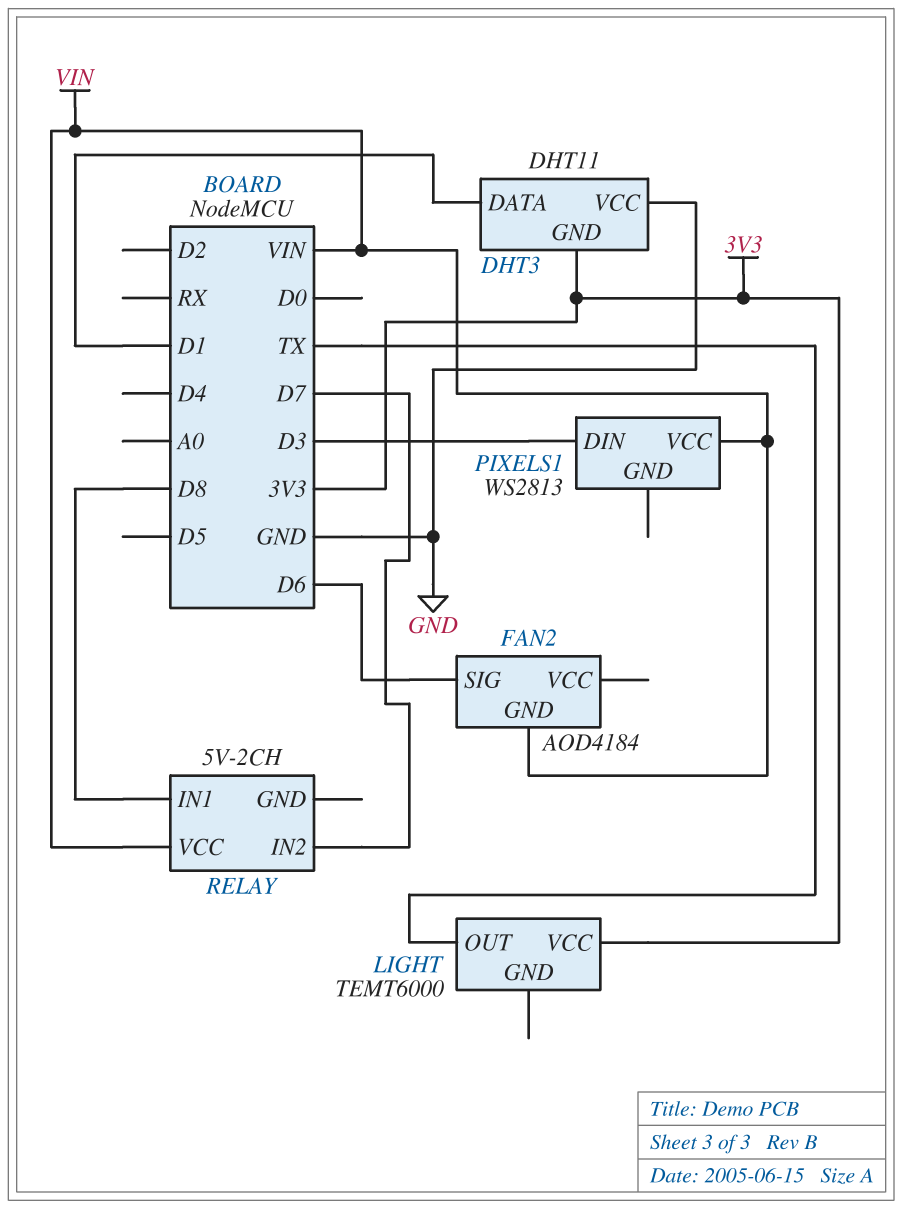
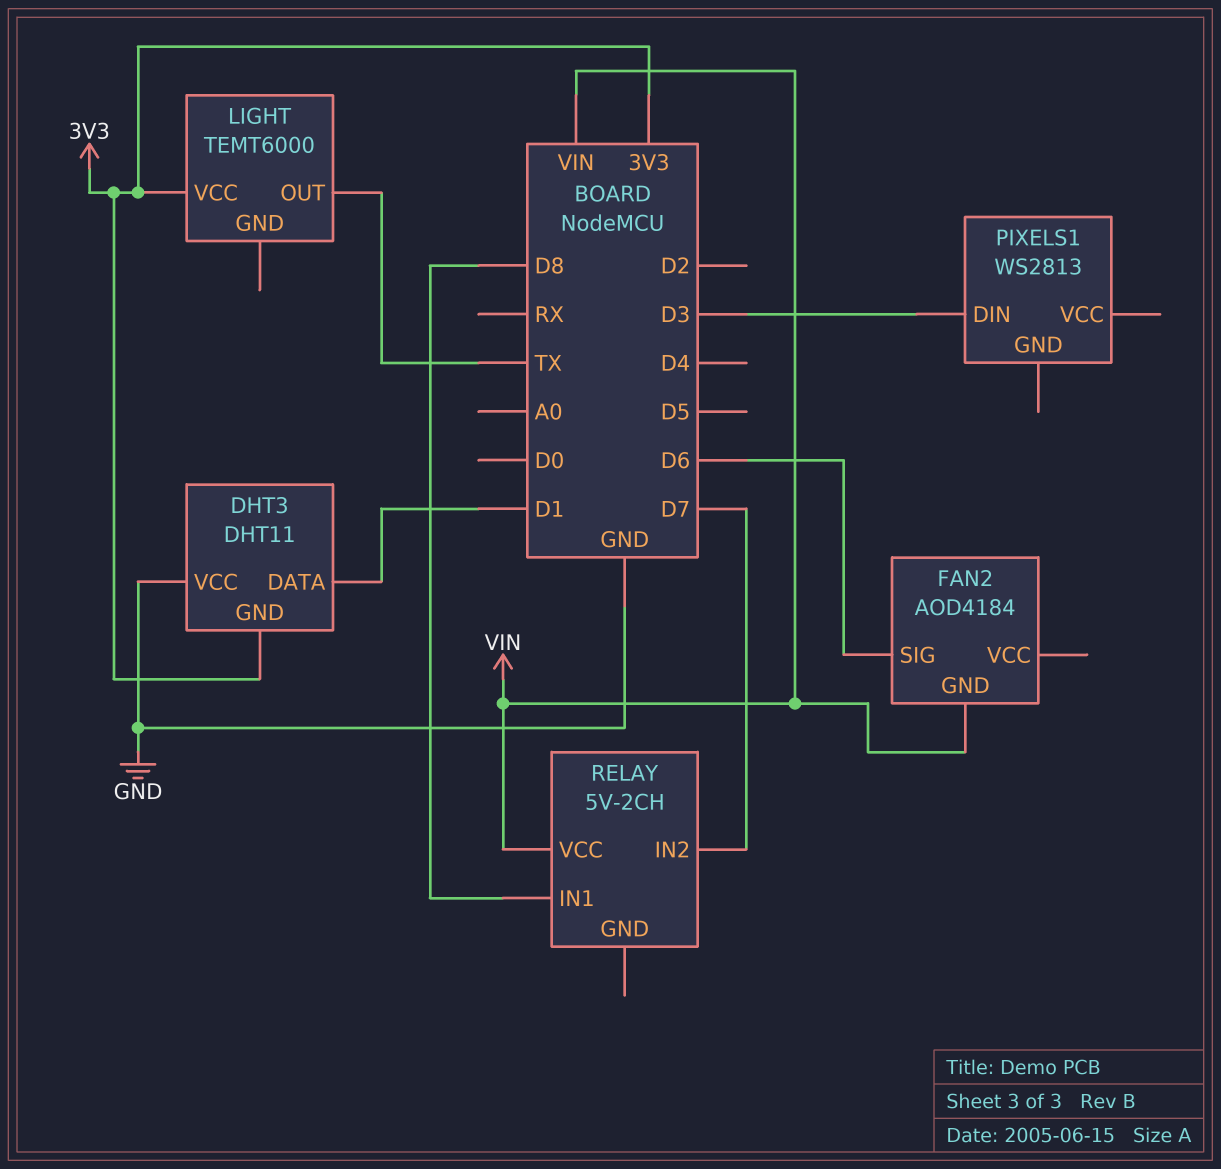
PIXELS1 pin VCC: VIN -> none

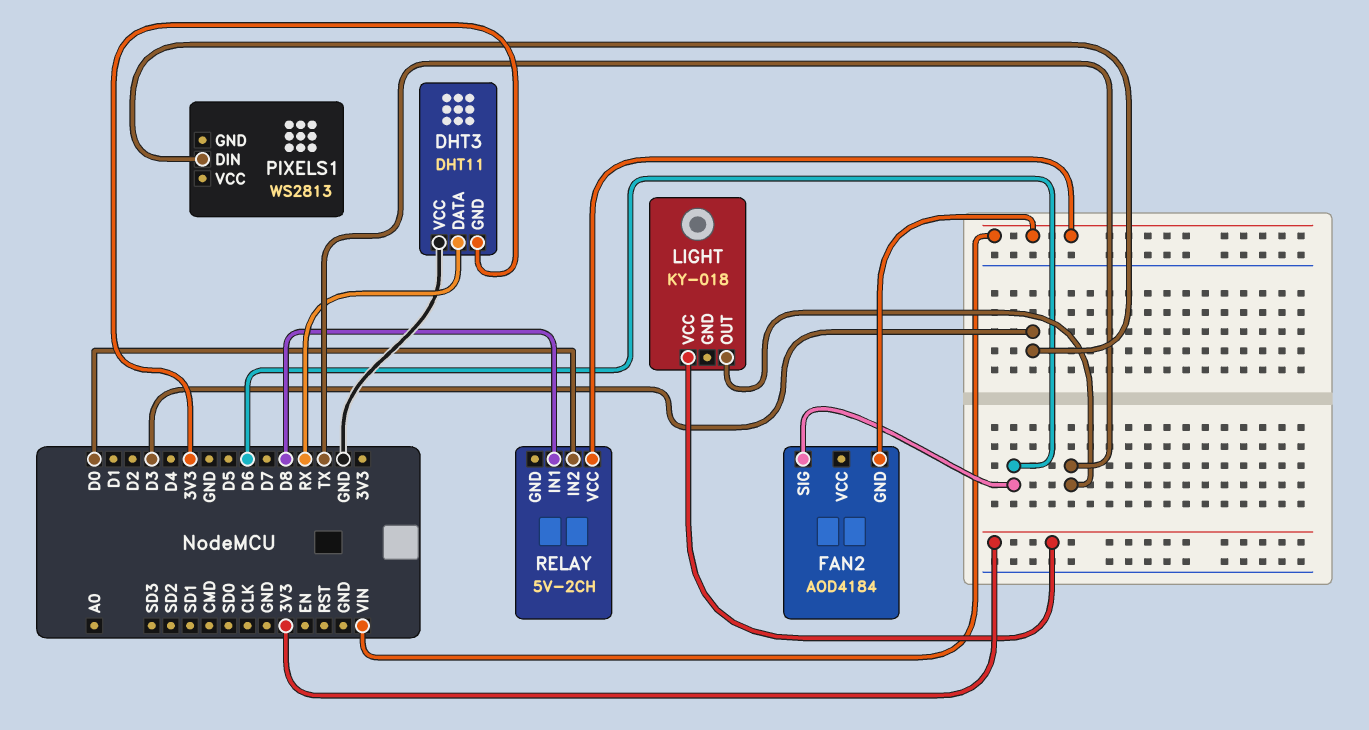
DHT3 pin DATA: D1 -> RX
LIGHT: TEMT6000 -> KY-018
RELAY pin IN2: D7 -> D0

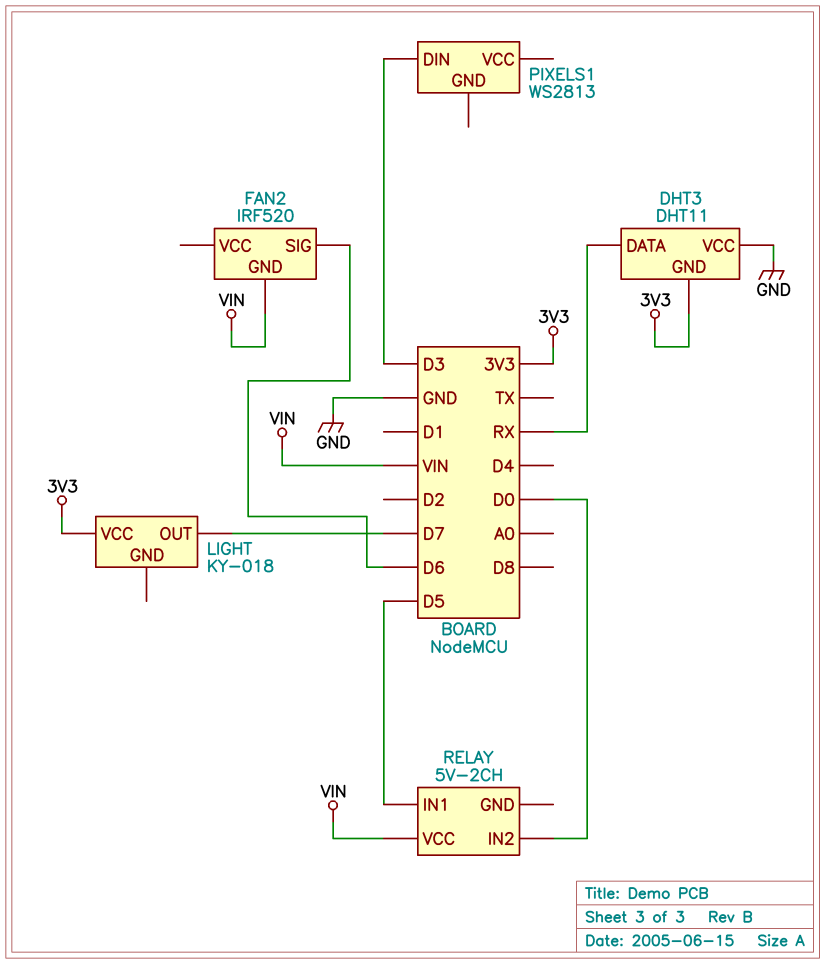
FAN2: AOD4184 -> IRF520
LIGHT pin OUT: TX -> D7
RELAY pin IN1: D8 -> D5

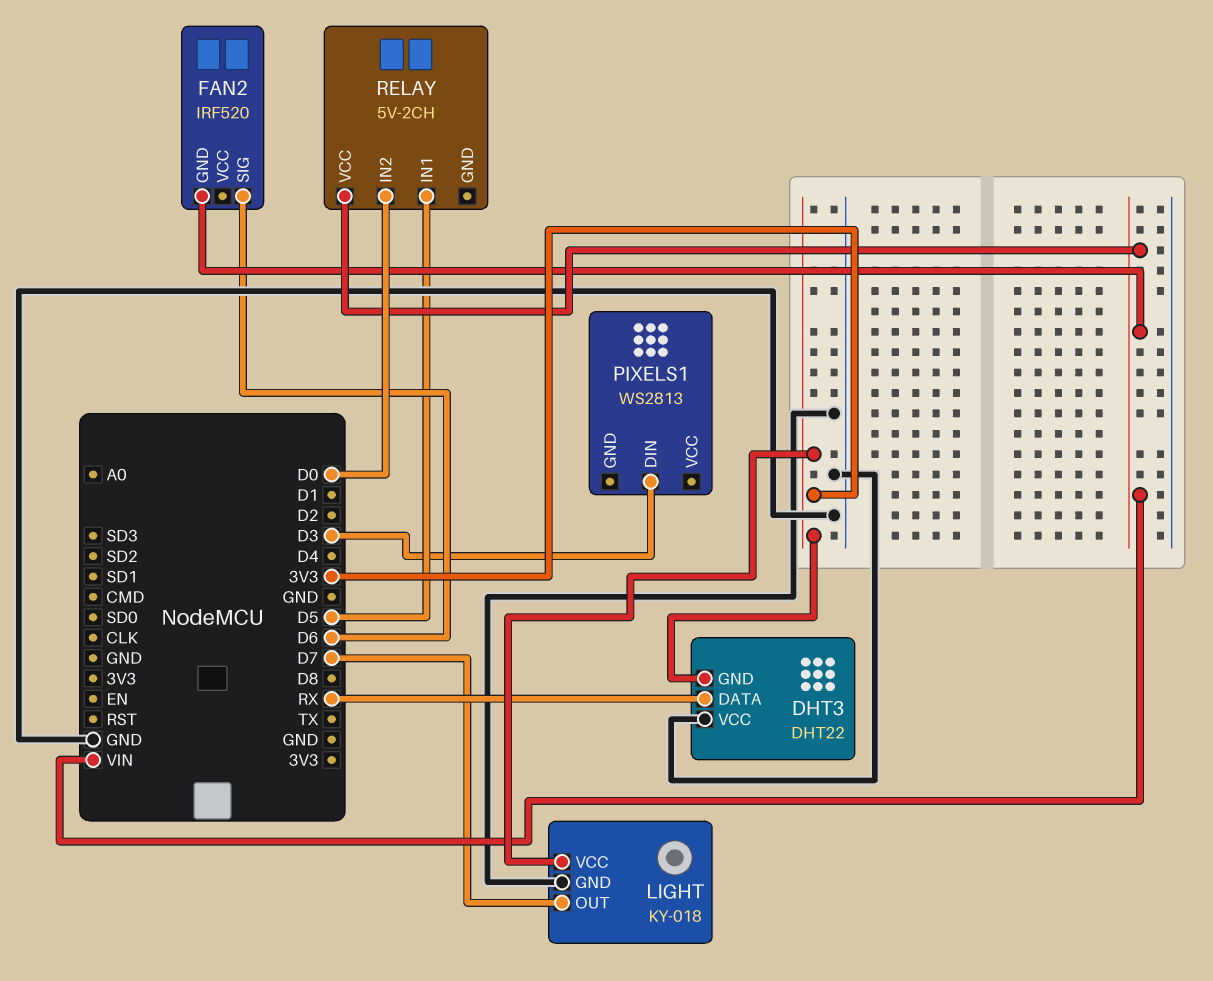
DHT3: DHT11 -> DHT22
LIGHT pin GND: none -> GND

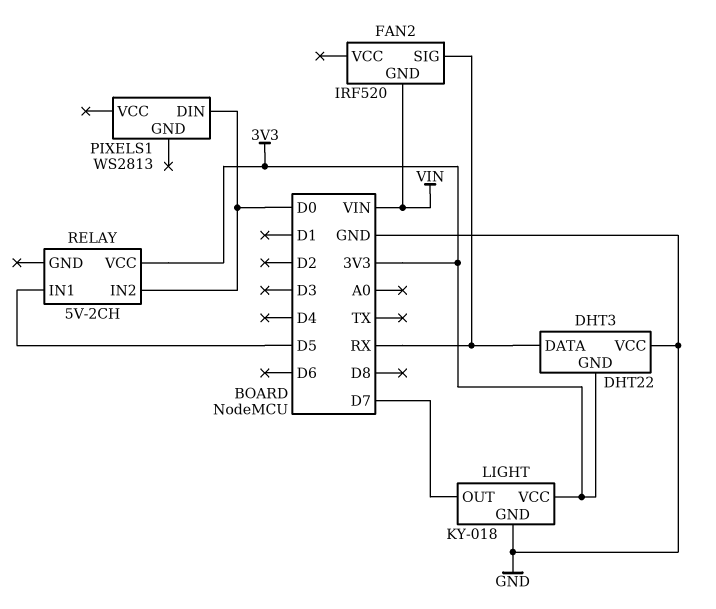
FAN2 pin SIG: D6 -> RX
PIXELS1 pin DIN: D3 -> D0
RELAY pin VCC: VIN -> 3V3

